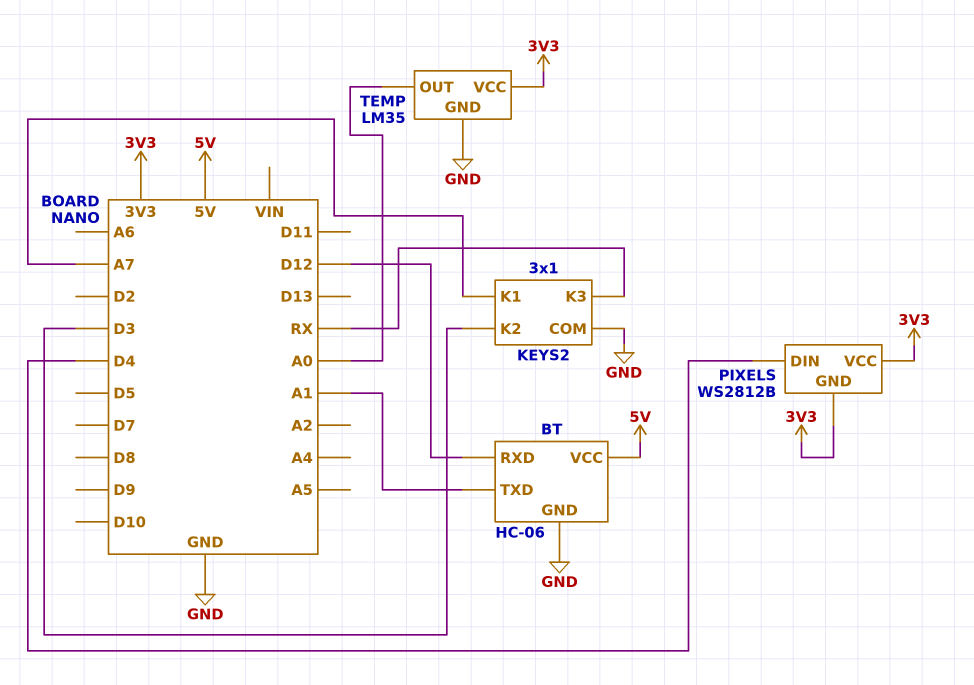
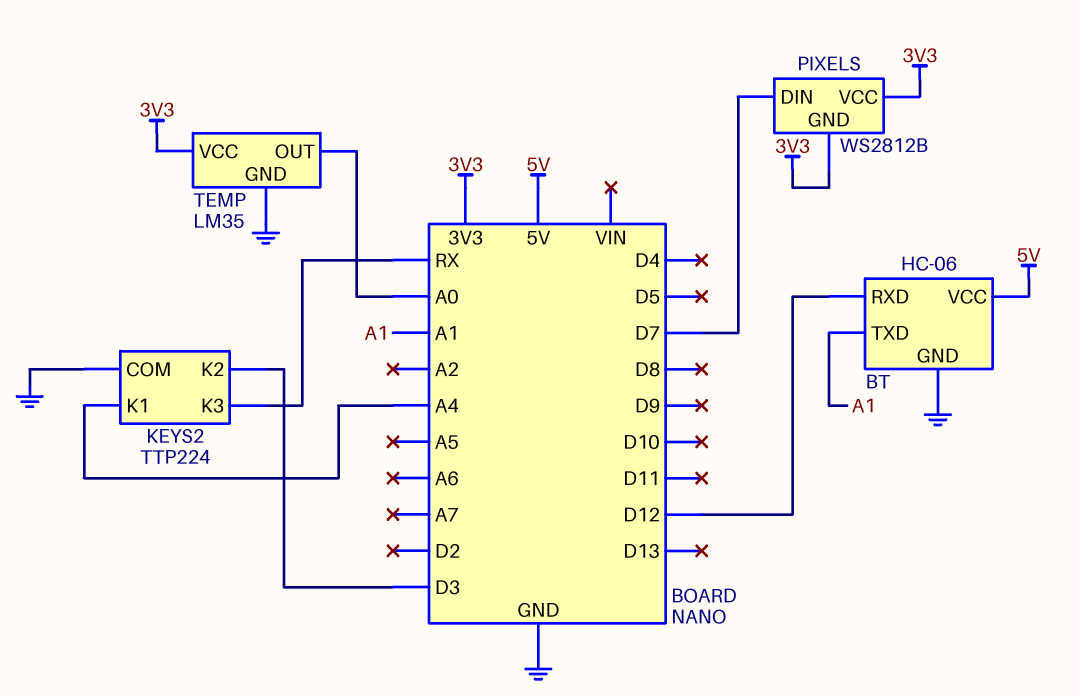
KEYS2: 3x1 -> TTP224
KEYS2 pin K1: A7 -> A4
PIXELS pin DIN: D4 -> D7

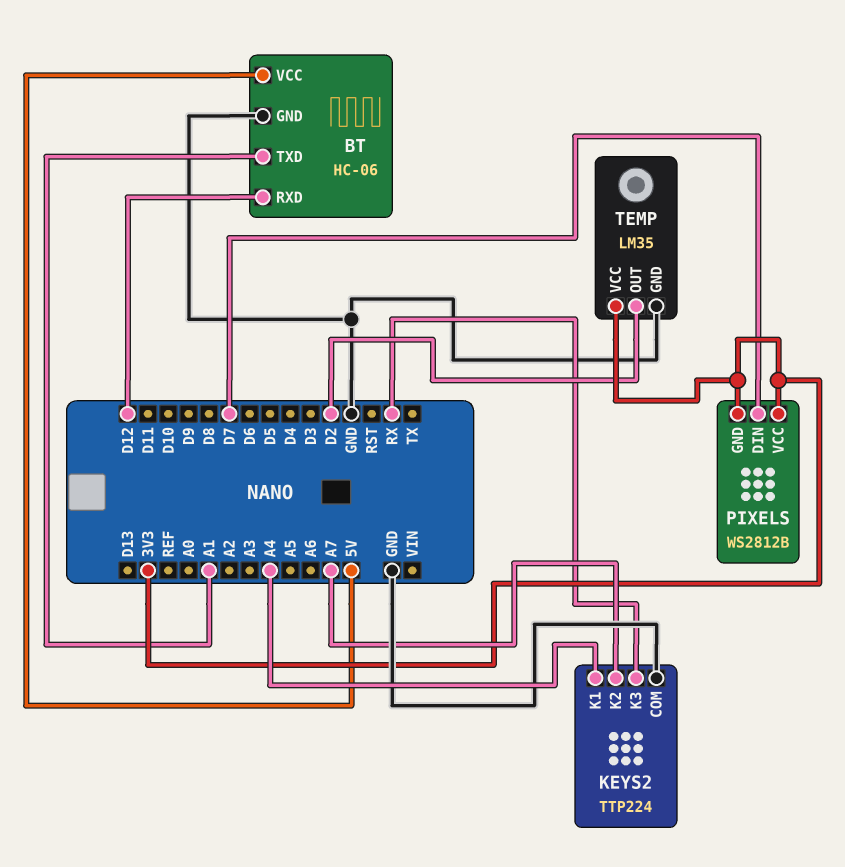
KEYS2 pin K2: D3 -> A7
TEMP pin OUT: A0 -> D2

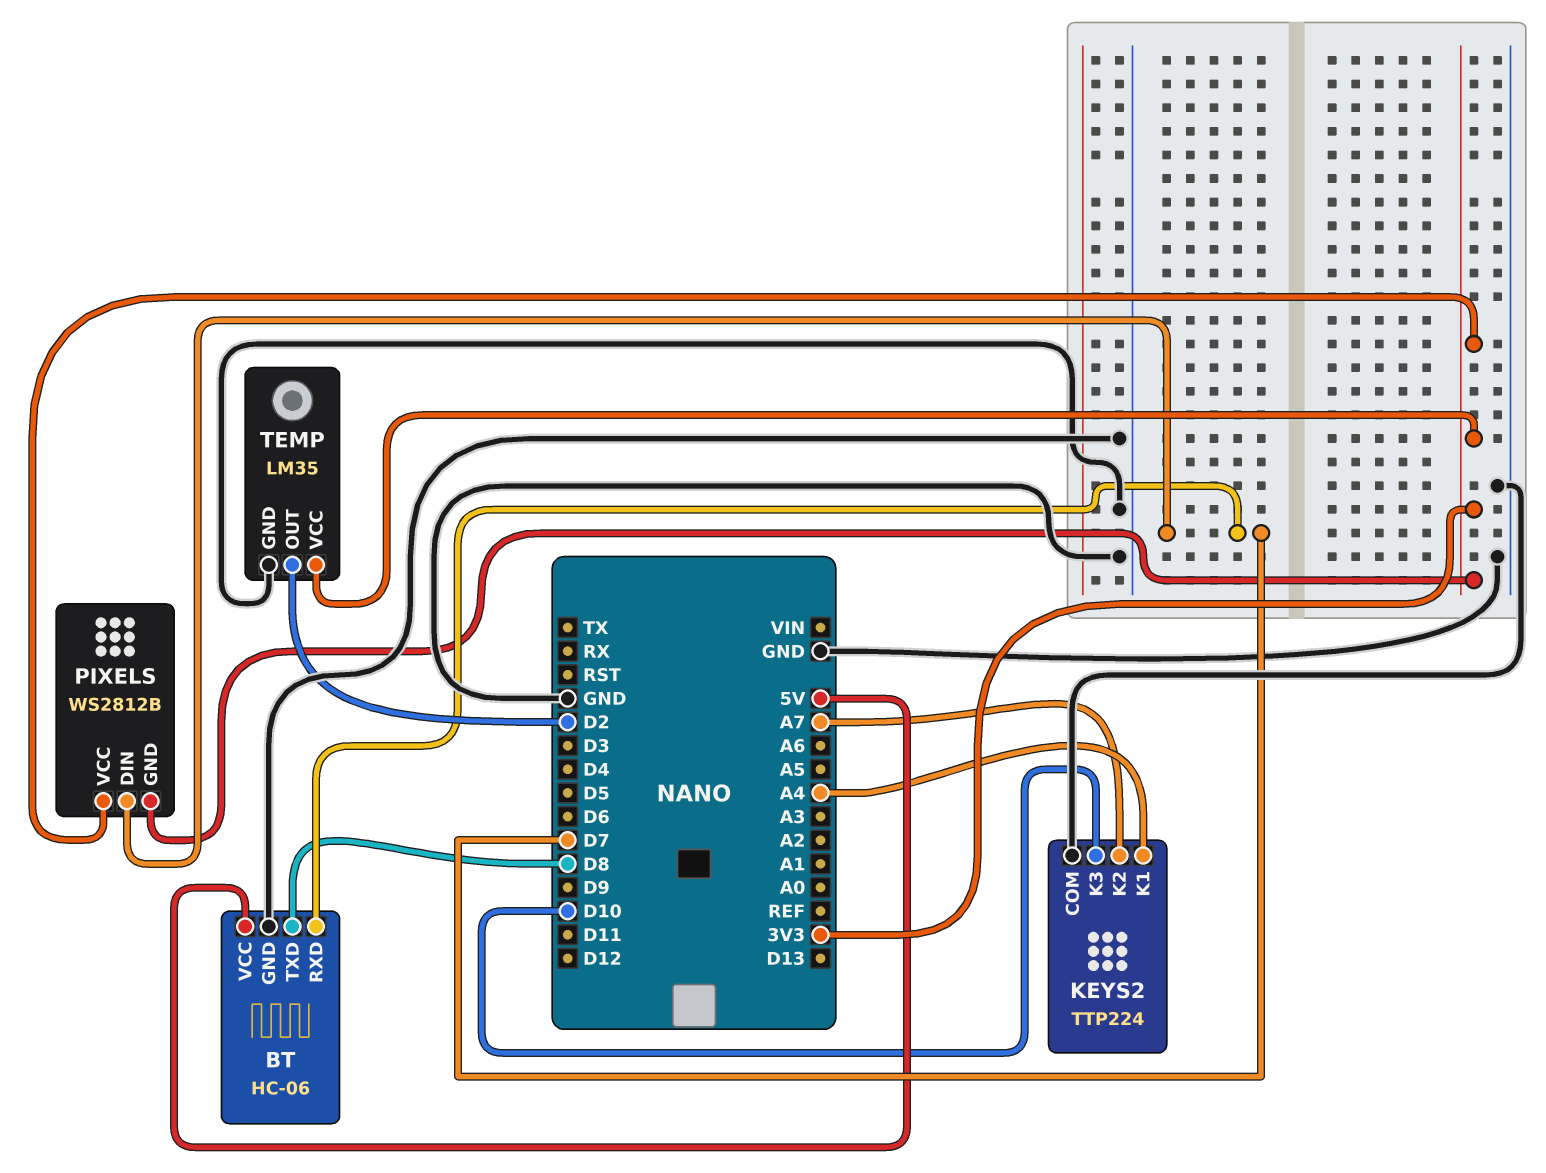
BT pin RXD: D12 -> D7
BT pin TXD: A1 -> D8
KEYS2 pin K3: RX -> D10

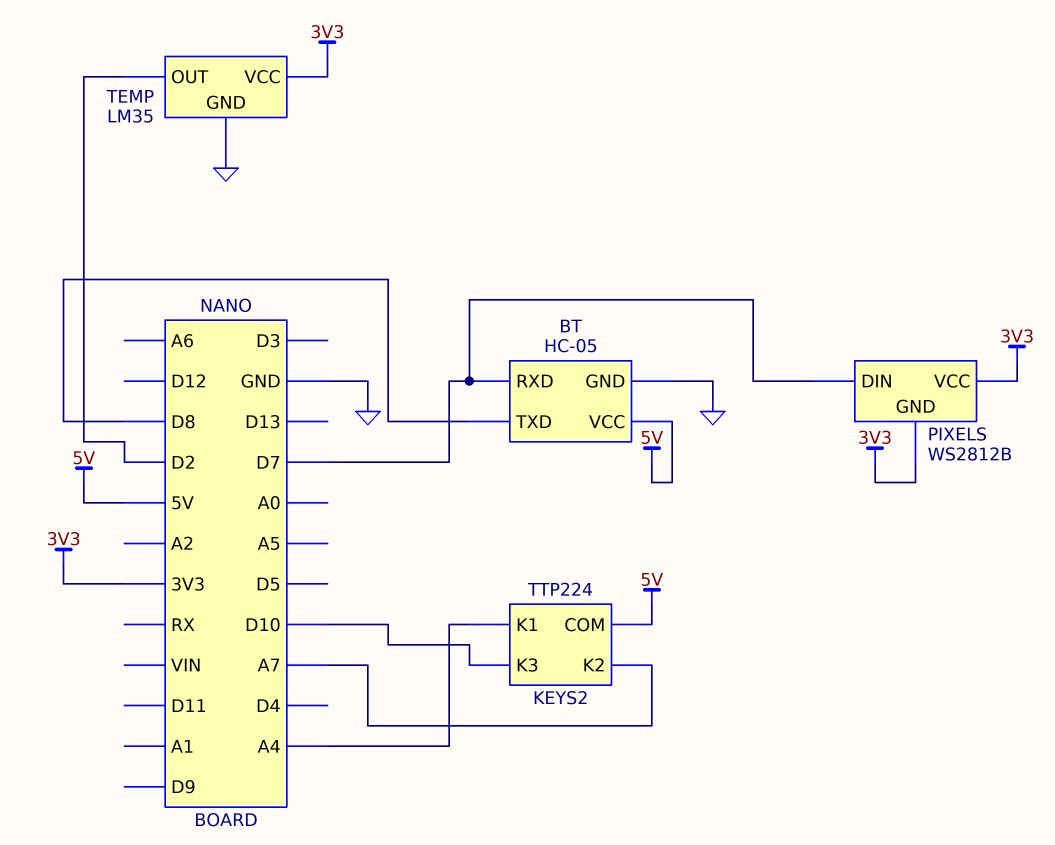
BT: HC-06 -> HC-05
KEYS2 pin COM: GND -> 5V

